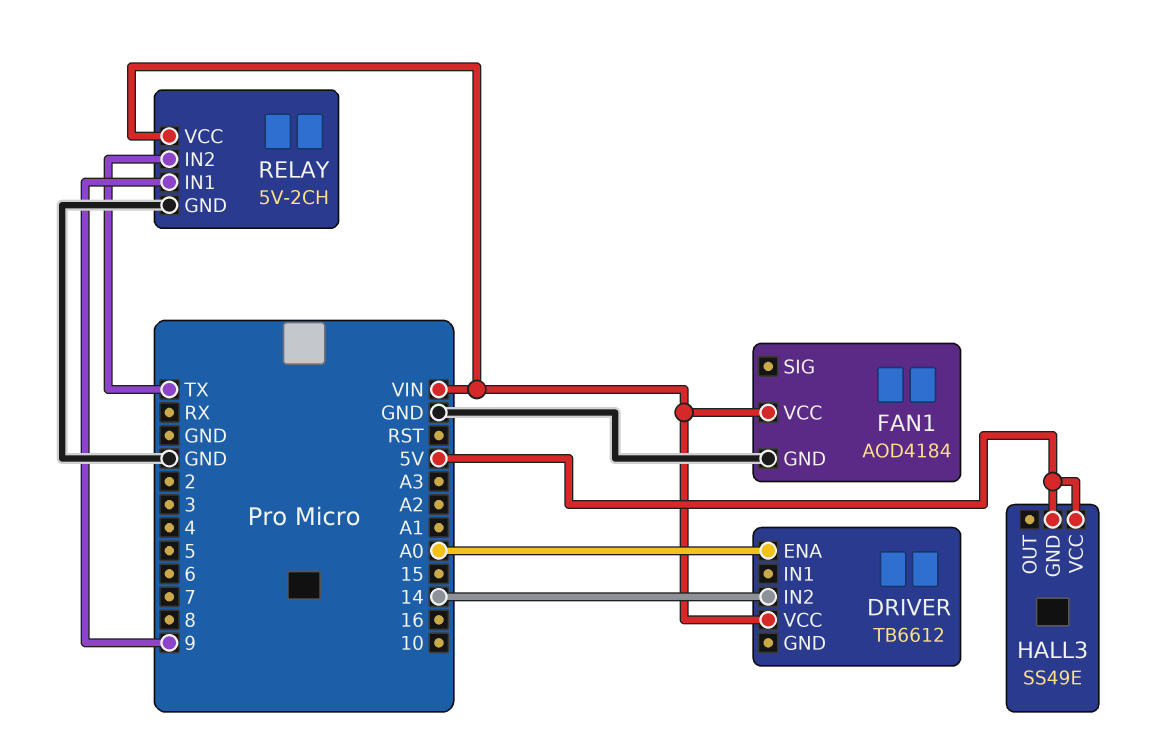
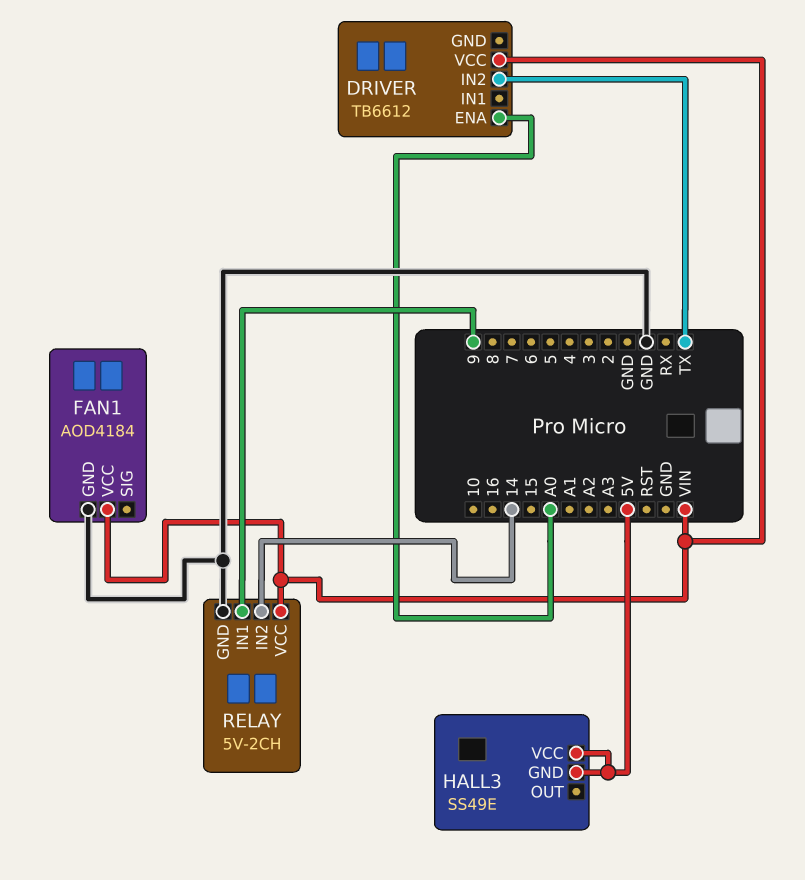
DRIVER pin IN2: 14 -> TX
RELAY pin IN2: TX -> 14

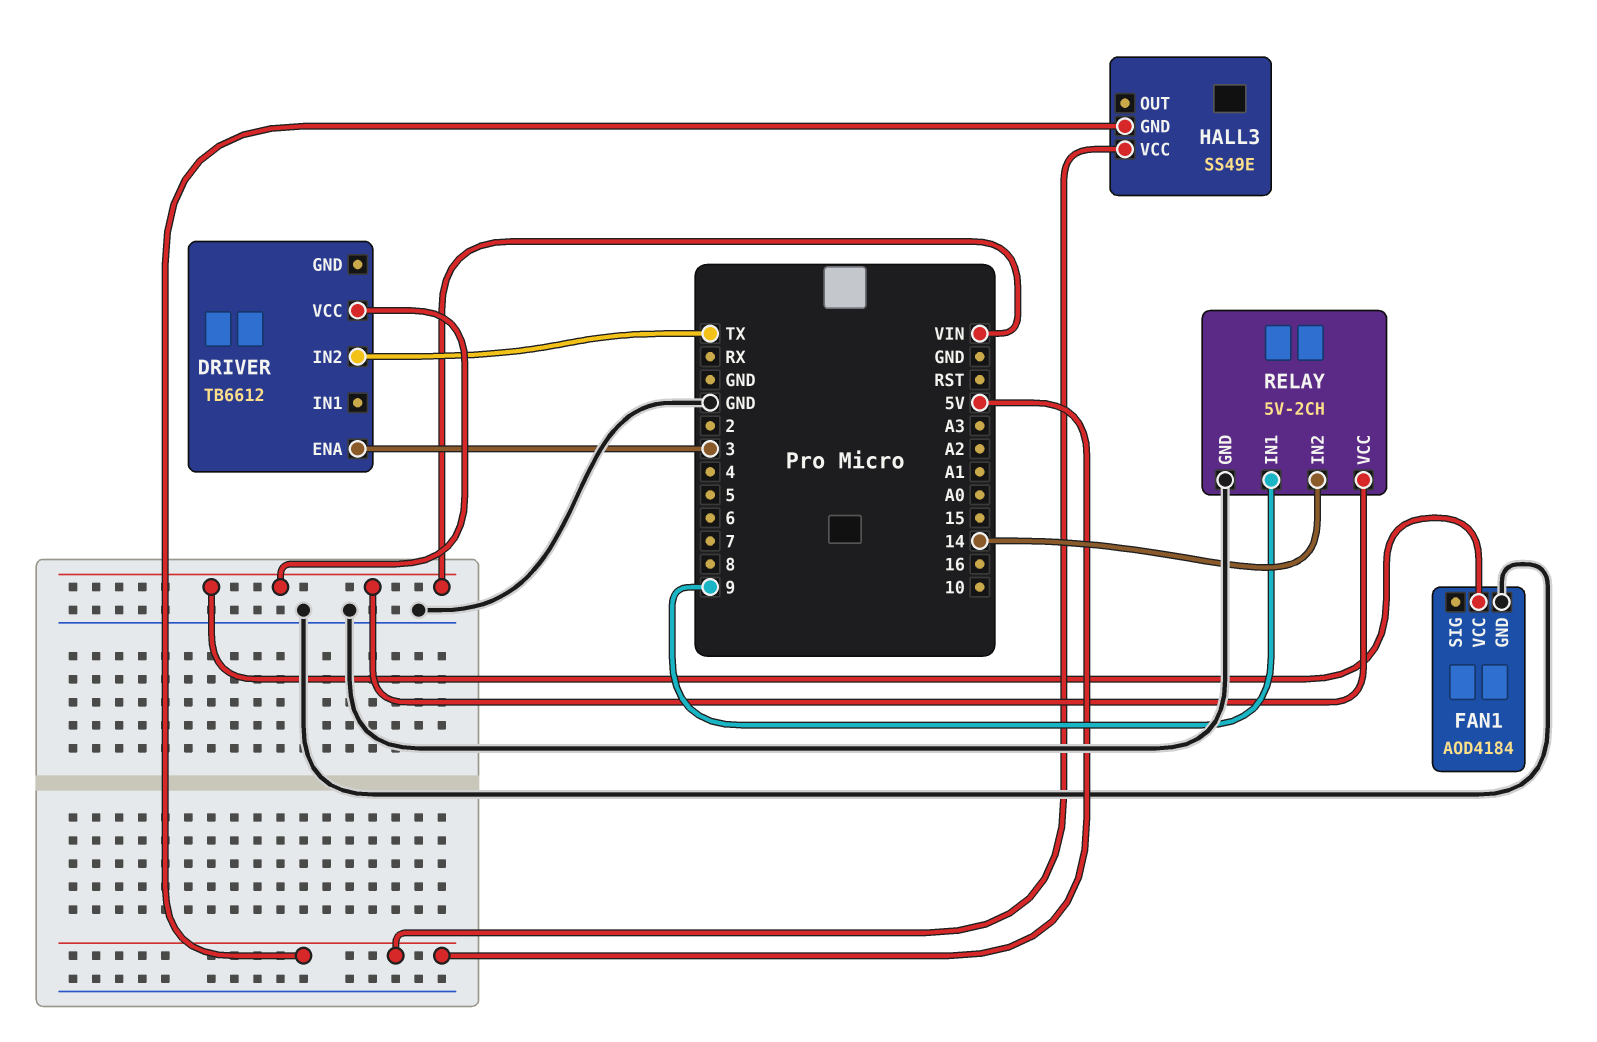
DRIVER pin ENA: A0 -> 3

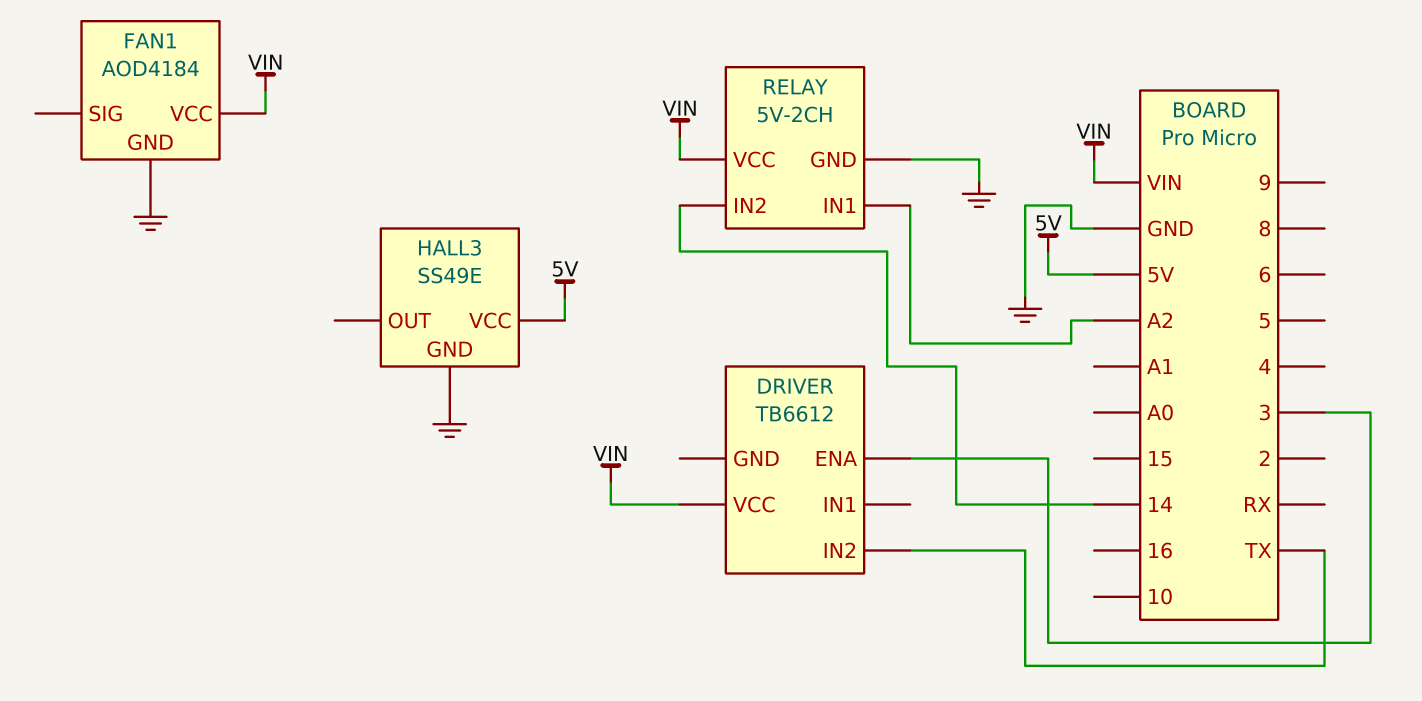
HALL3 pin GND: 5V -> GND
RELAY pin IN1: 9 -> A2

